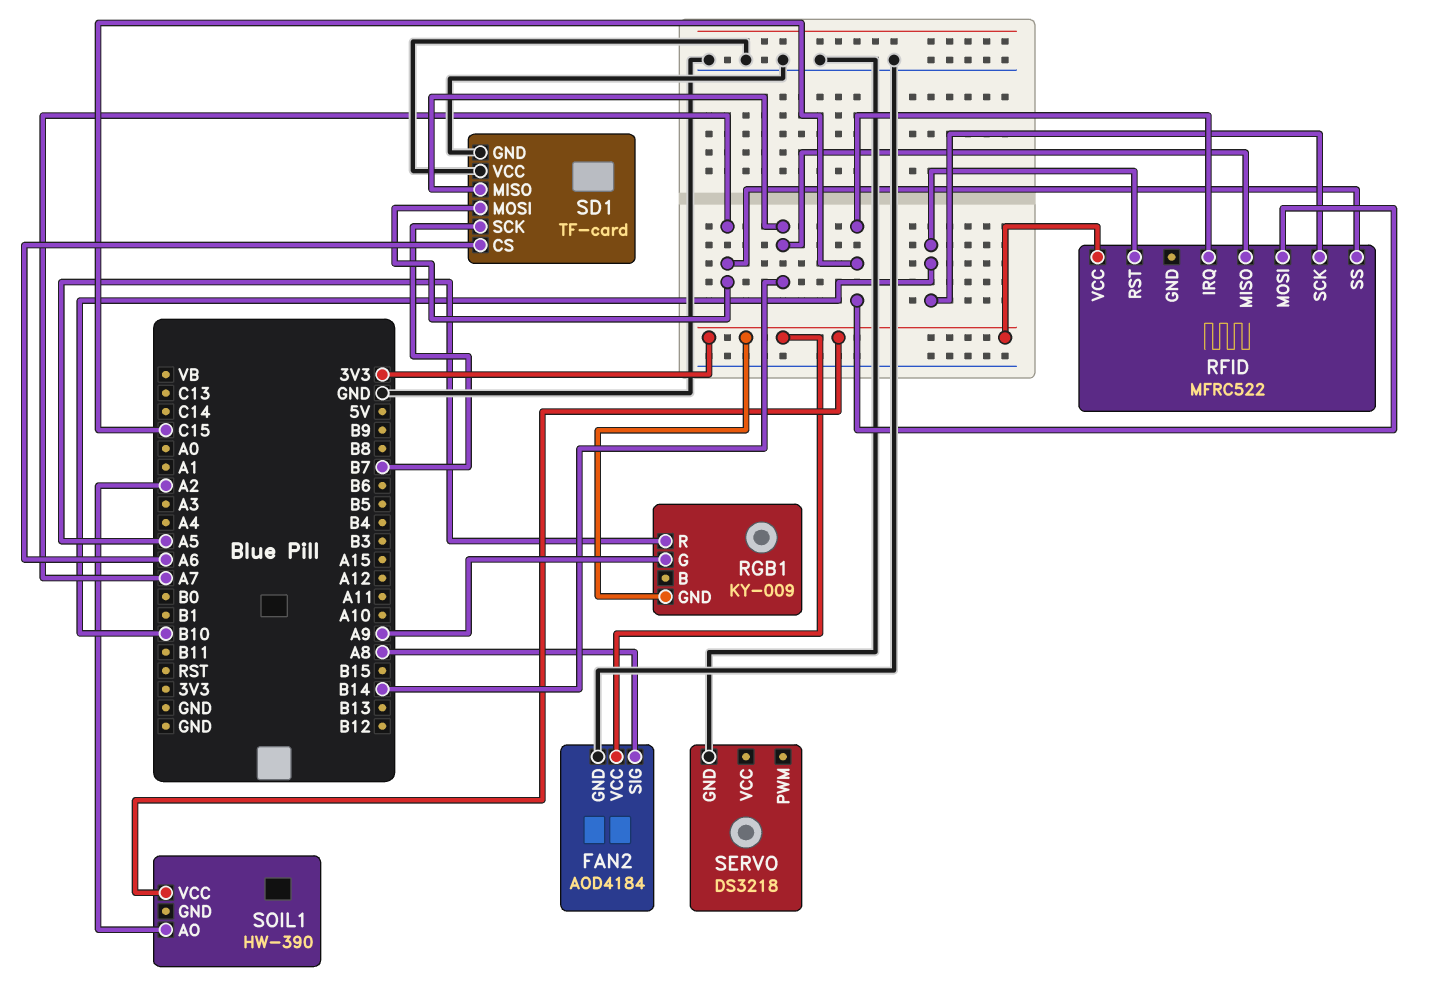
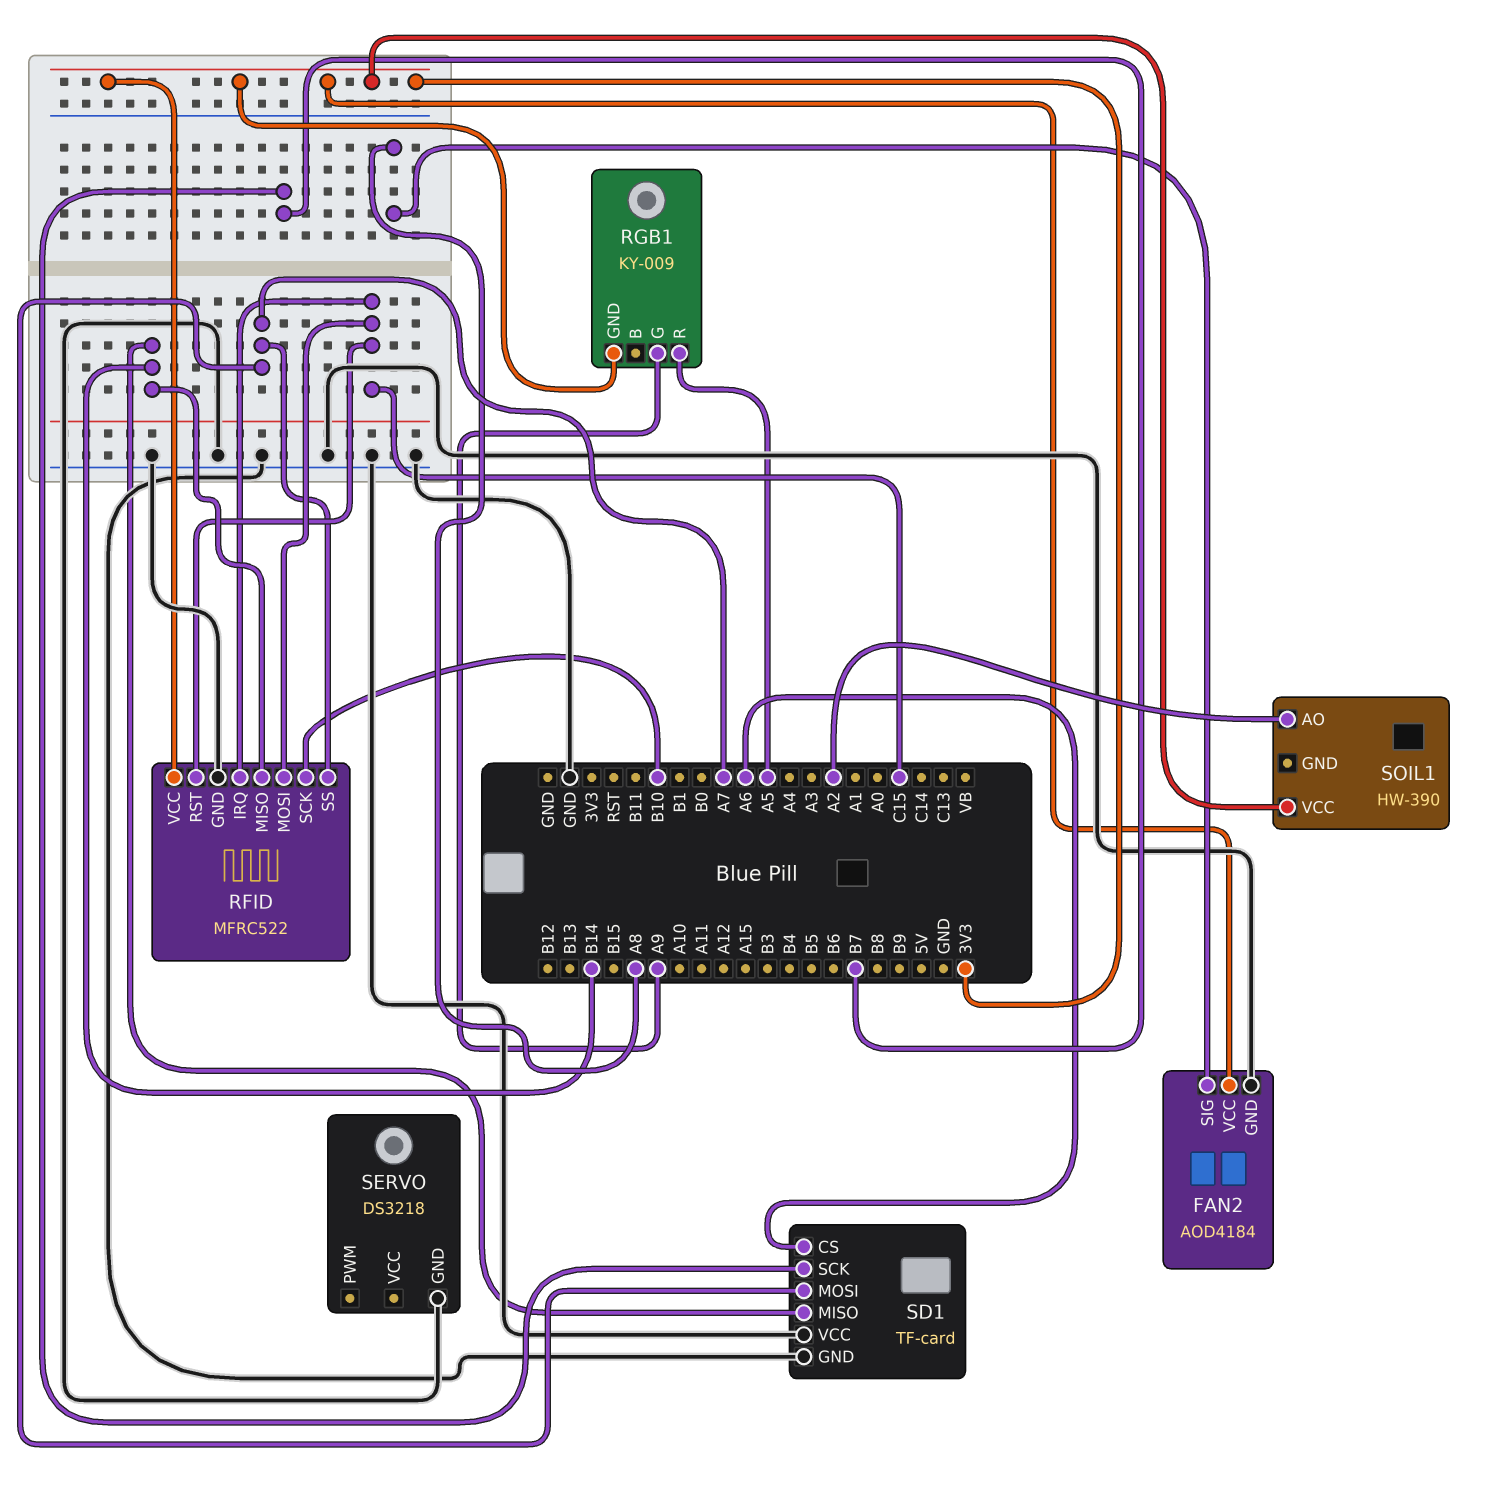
RFID pin GND: none -> GND
RFID pin RST: B10 -> C15

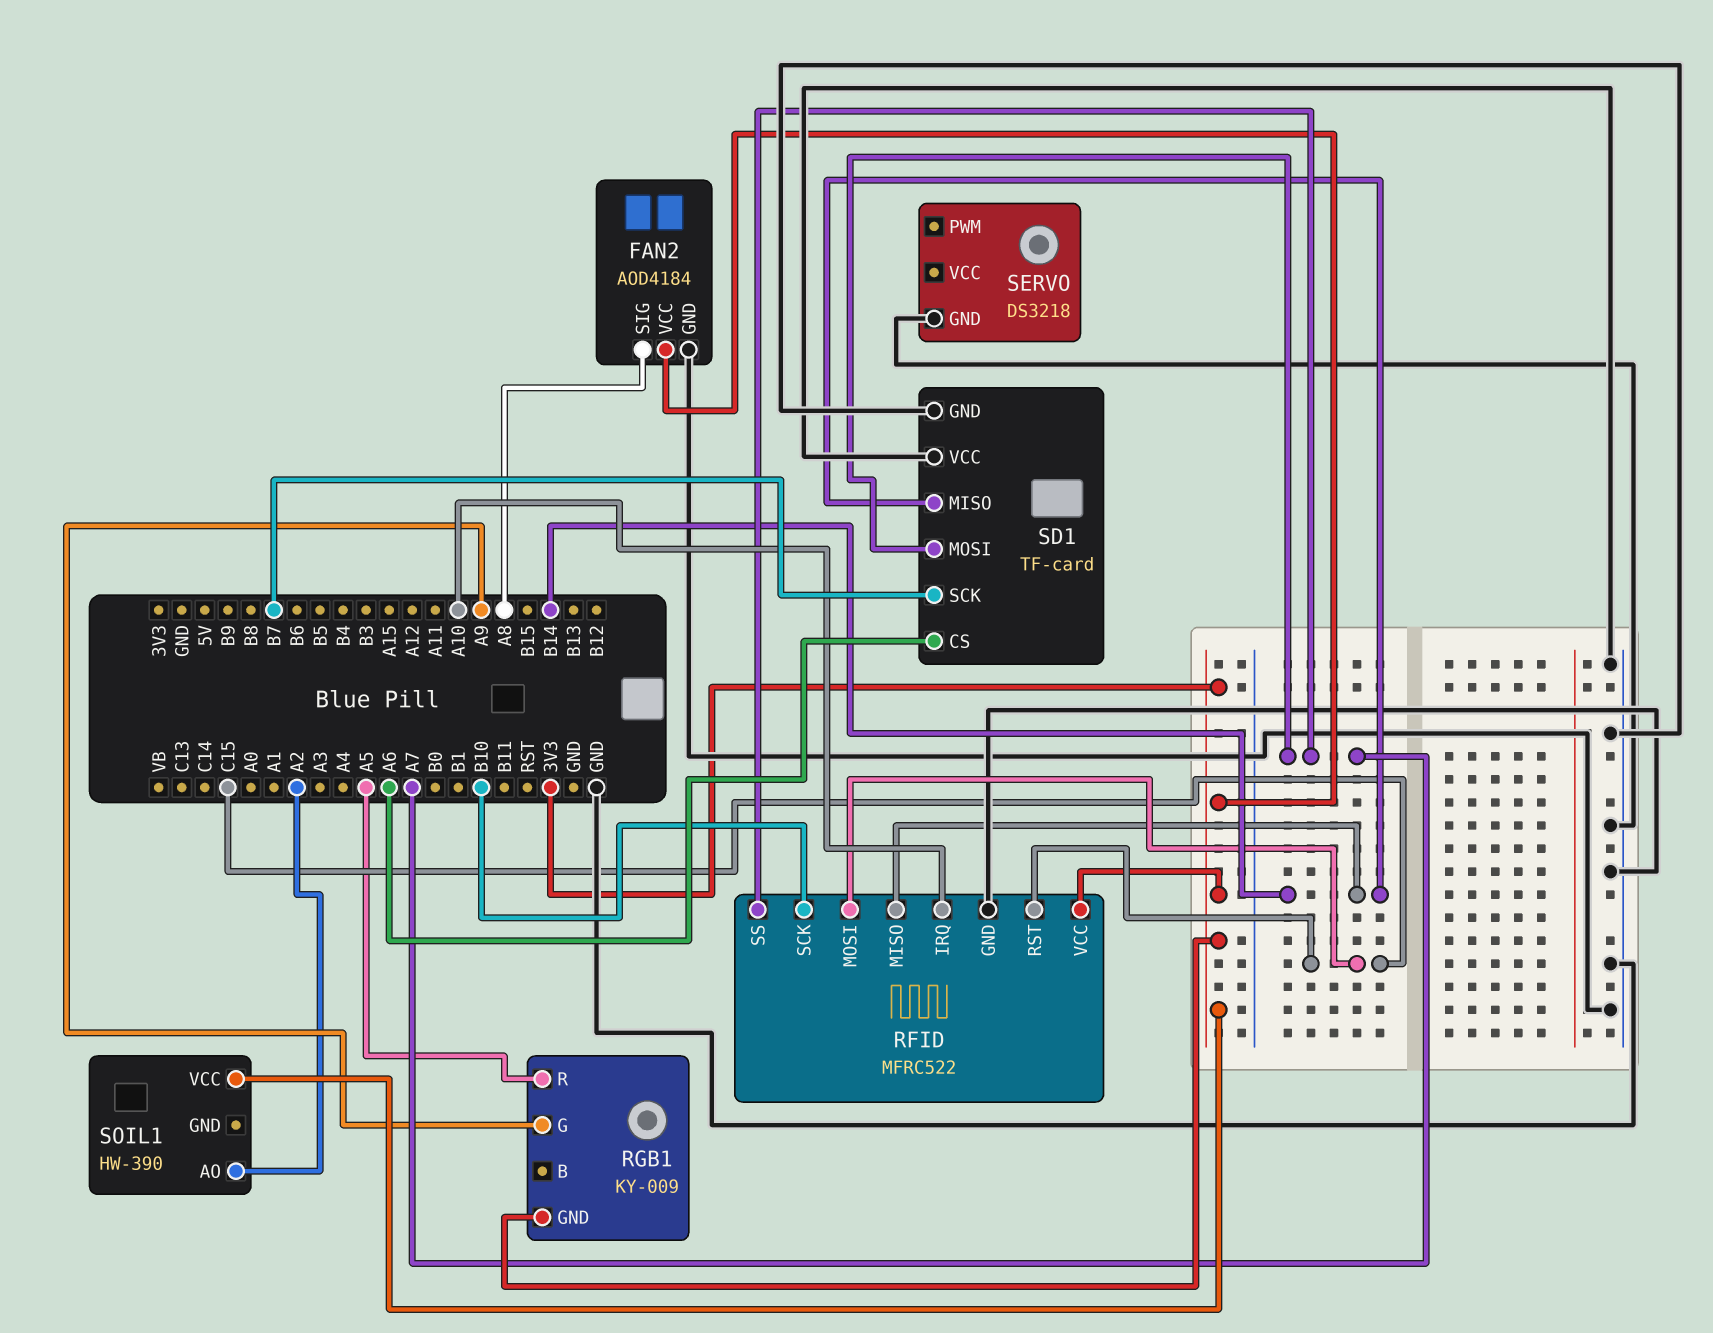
RFID pin IRQ: C15 -> A10

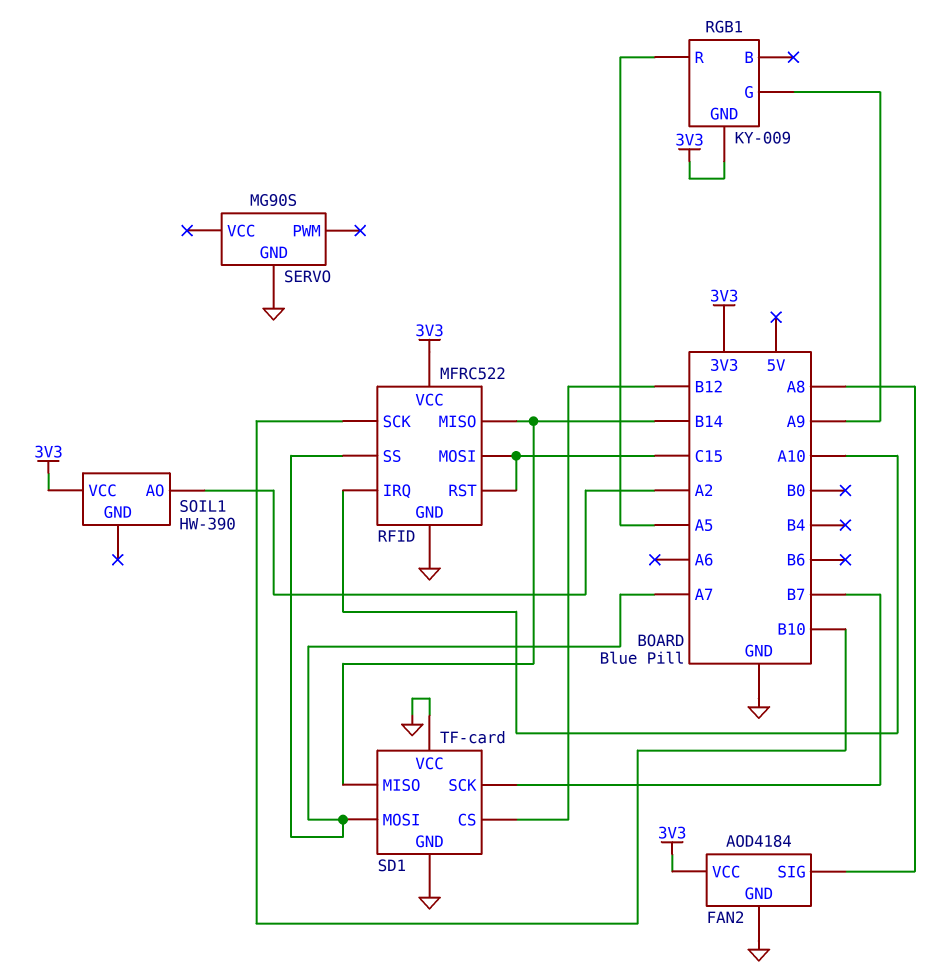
SD1 pin CS: A6 -> B12
SERVO: DS3218 -> MG90S

